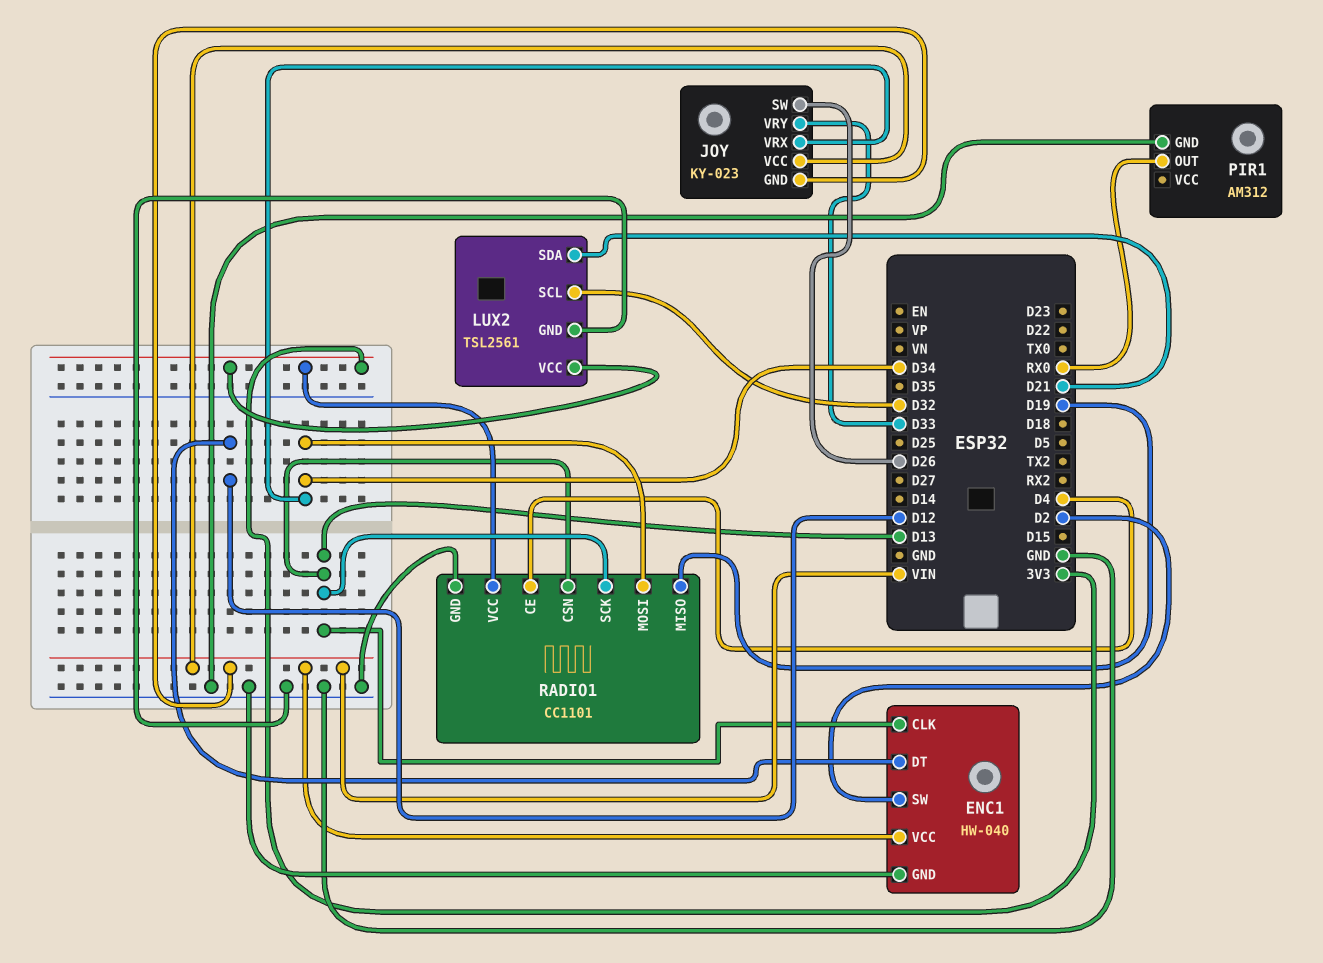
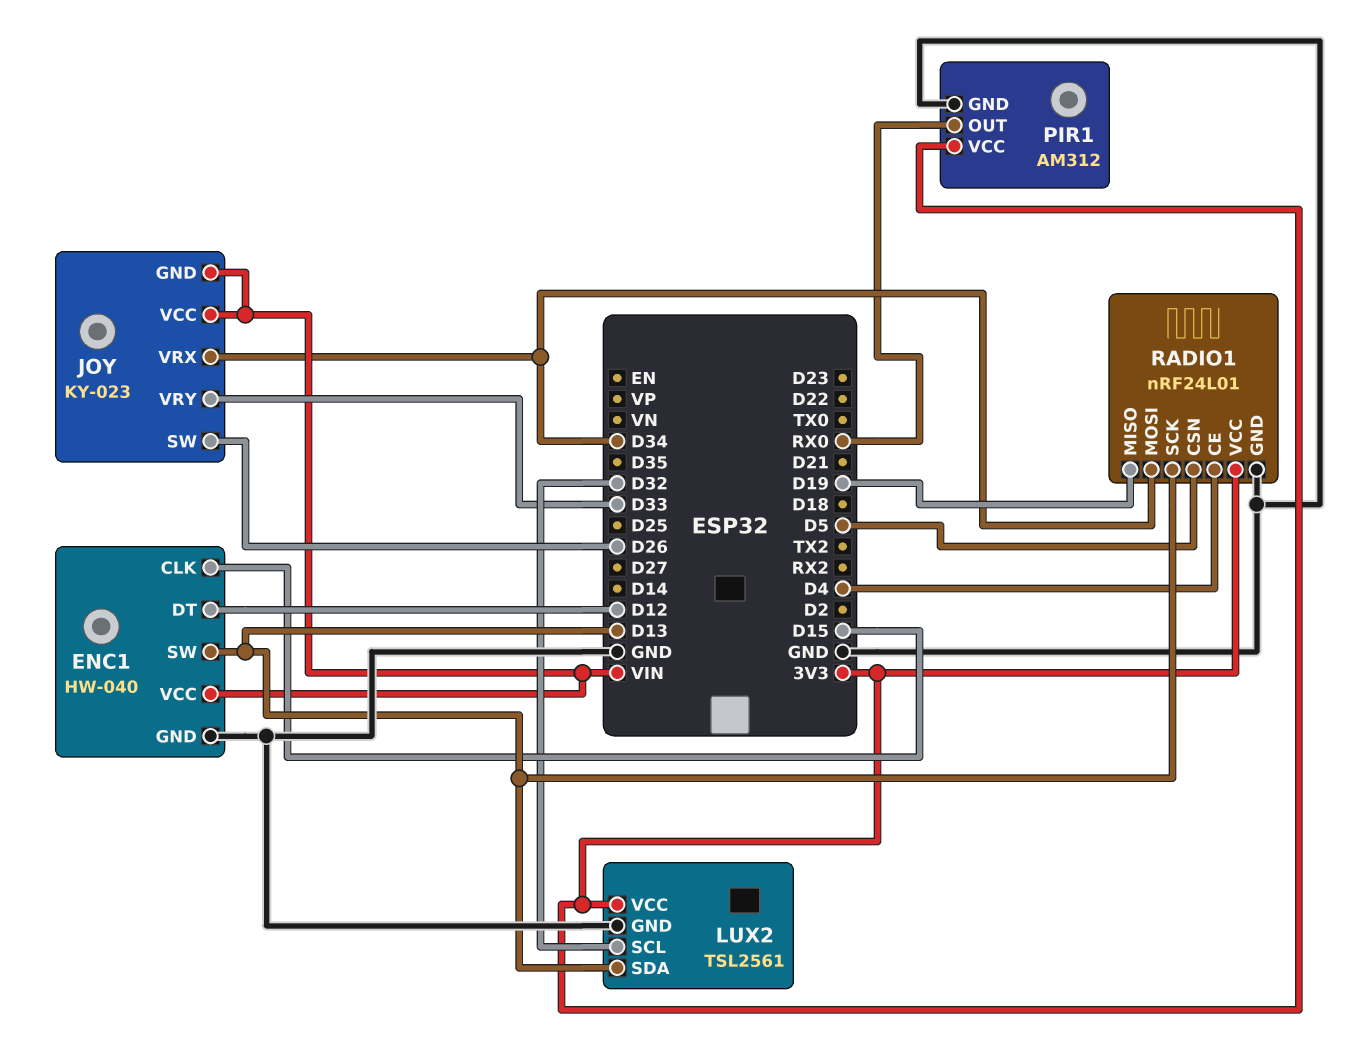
ENC1 pin CLK: D13 -> D15
ENC1 pin SW: D2 -> D13
LUX2 pin SDA: D21 -> D13
PIR1 pin VCC: none -> 3V3
RADIO1: CC1101 -> nRF24L01
RADIO1 pin CSN: D13 -> D5

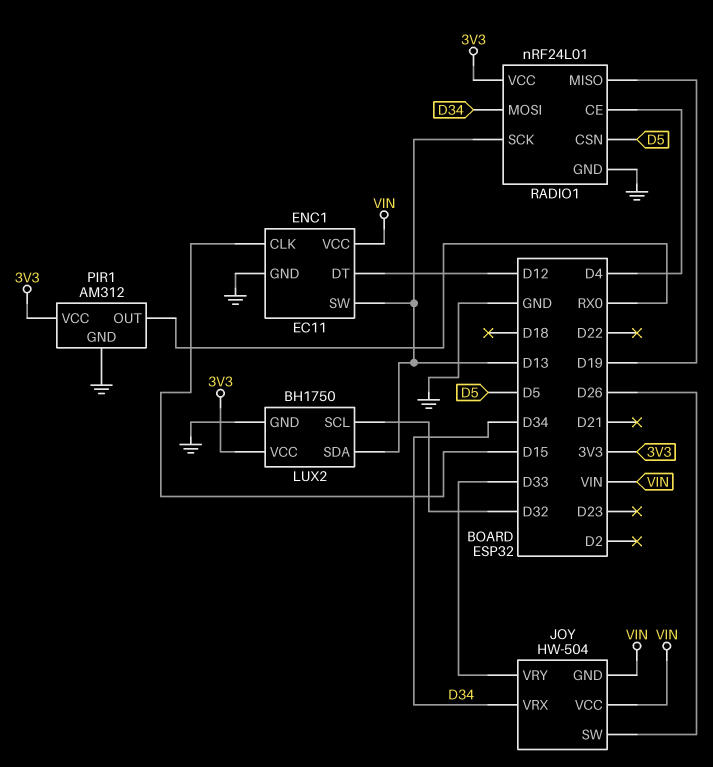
ENC1: HW-040 -> EC11
JOY: KY-023 -> HW-504
LUX2: TSL2561 -> BH1750

